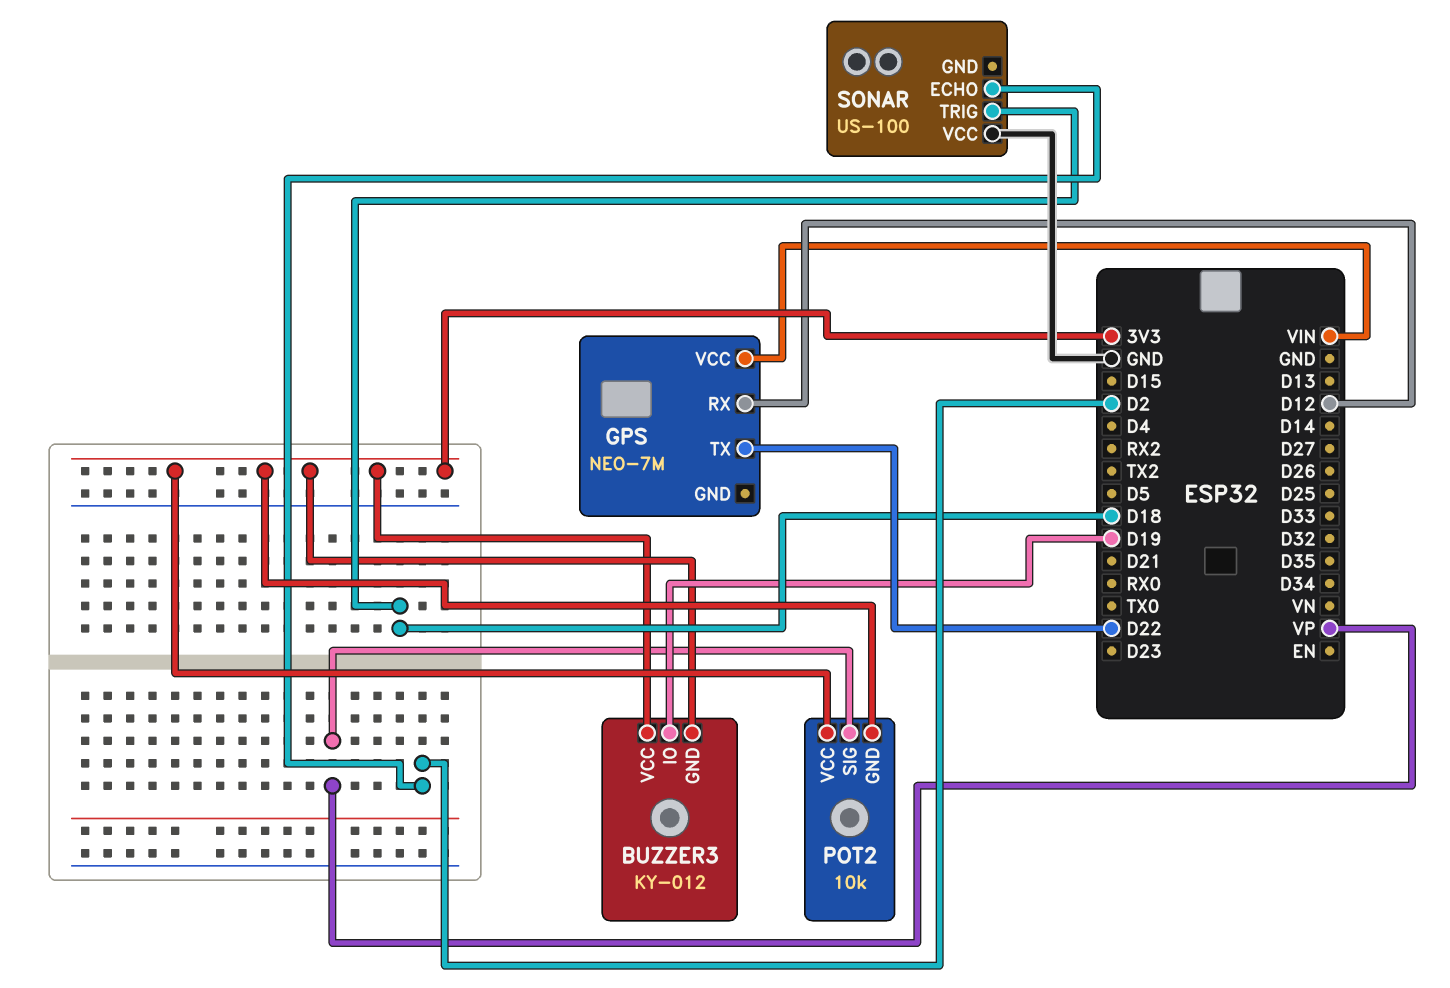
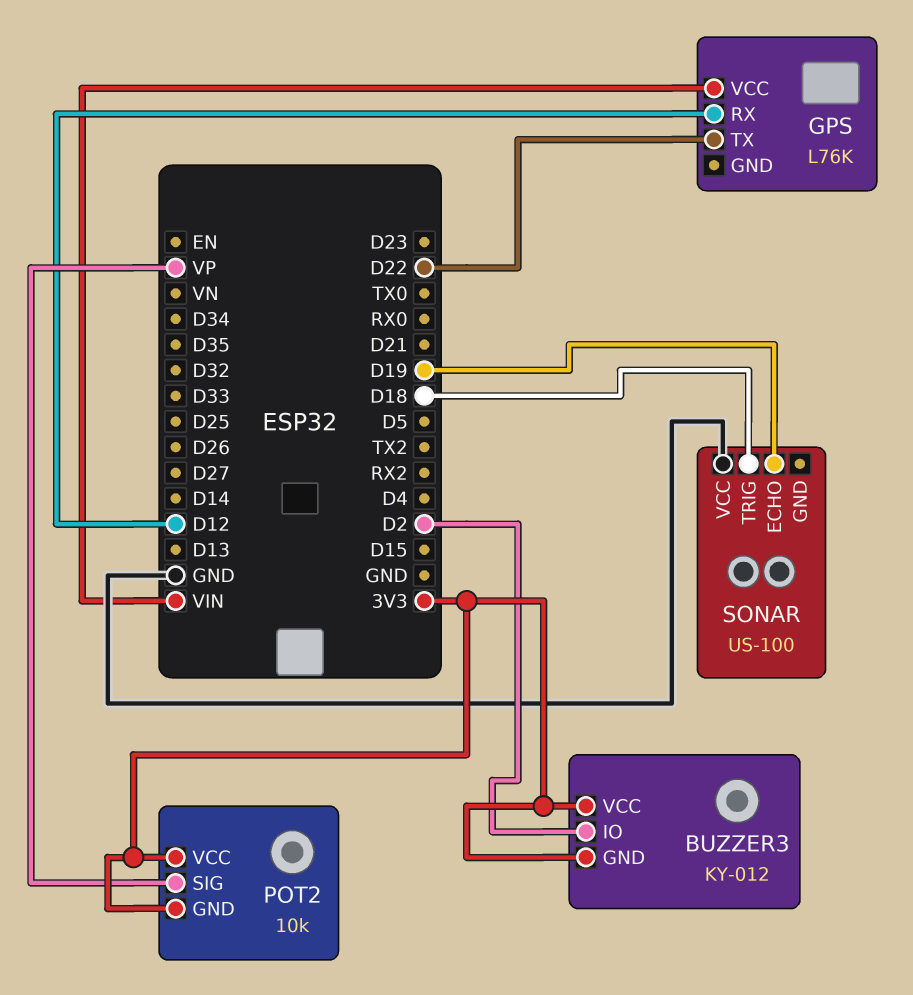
BUZZER3 pin IO: D19 -> D2
GPS: NEO-7M -> L76K
SONAR pin ECHO: D2 -> D19

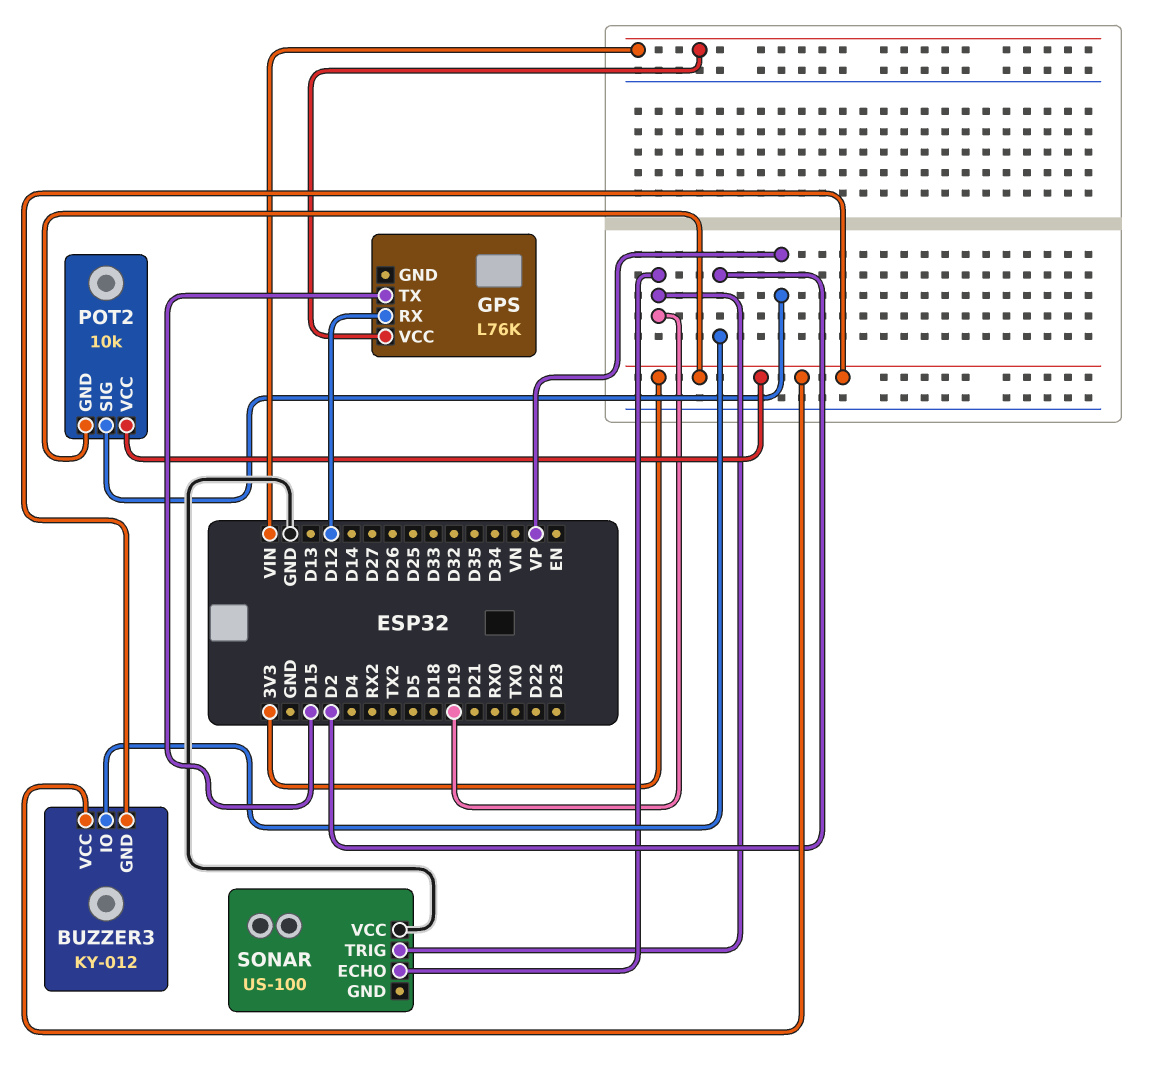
GPS pin TX: D22 -> D15
SONAR pin TRIG: D18 -> D19

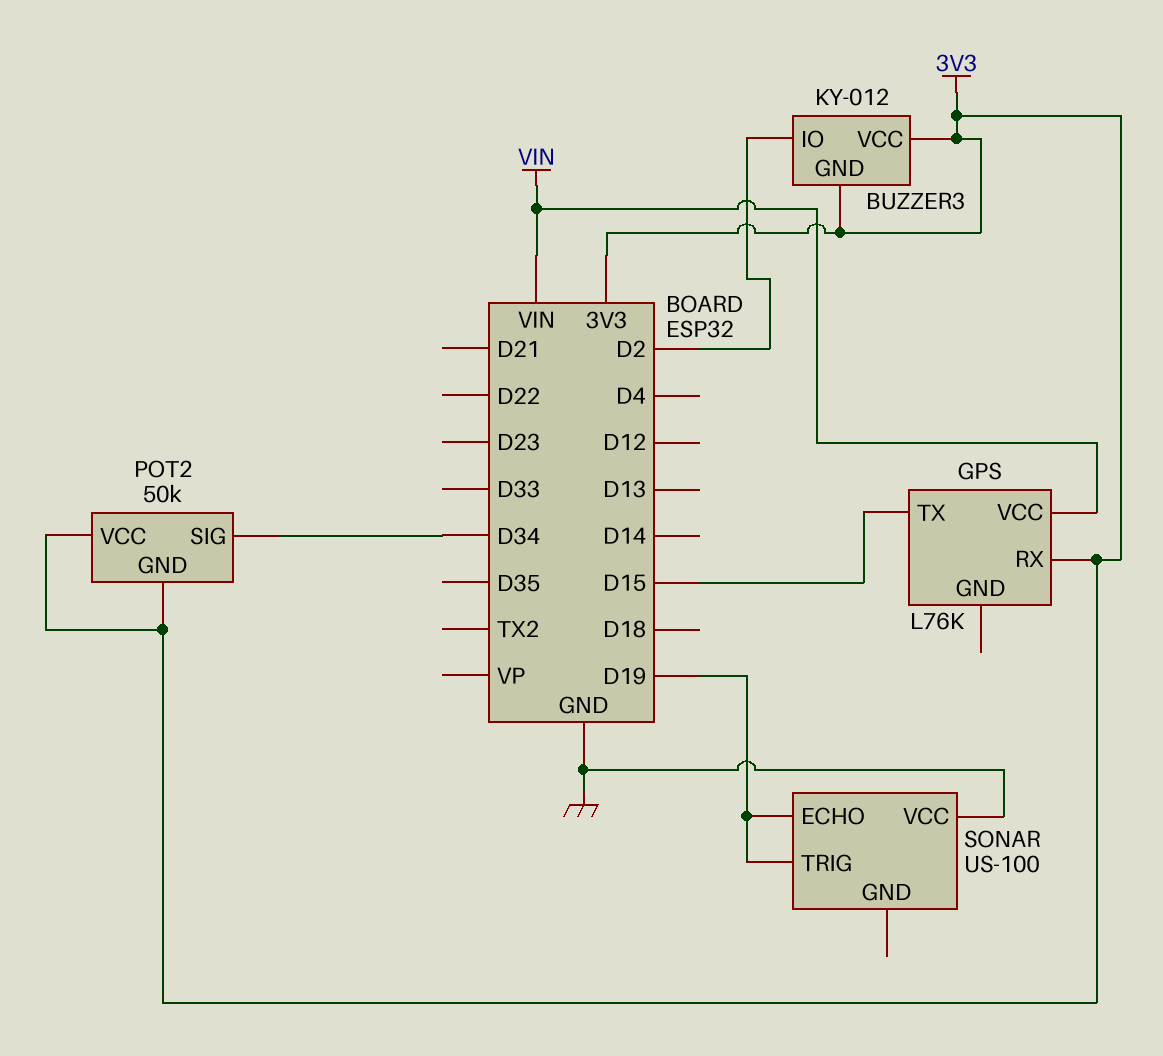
GPS pin RX: D12 -> 3V3
POT2: 10k -> 50k
POT2 pin SIG: VP -> D34

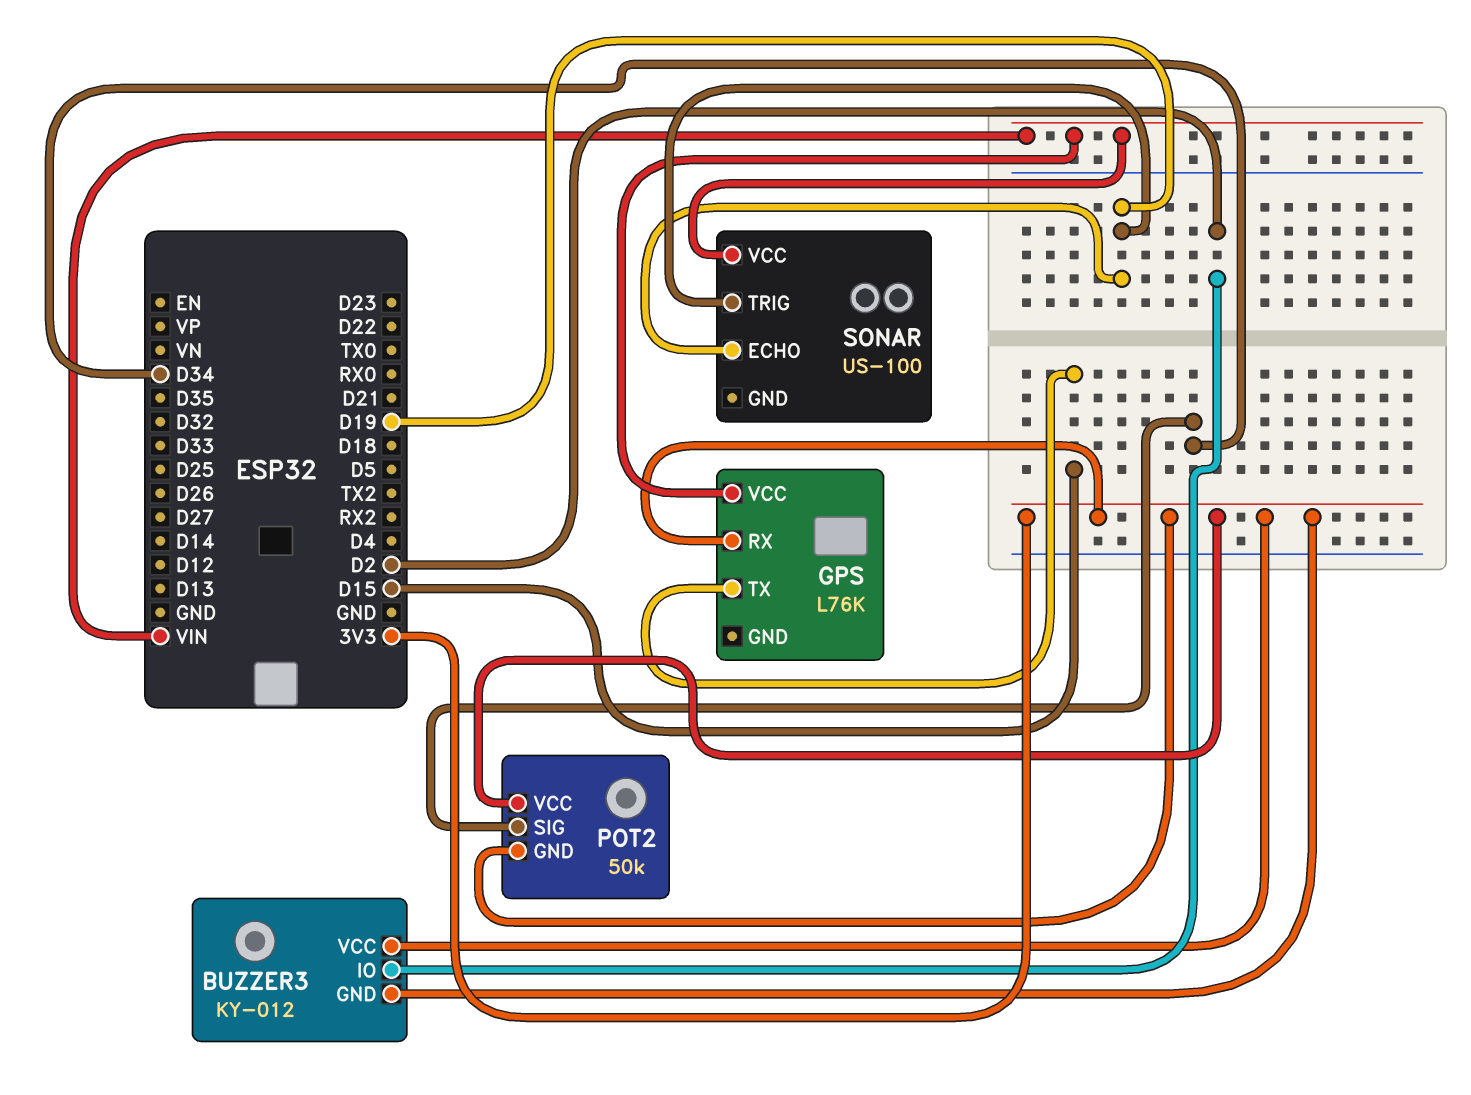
SONAR pin VCC: GND -> VIN

